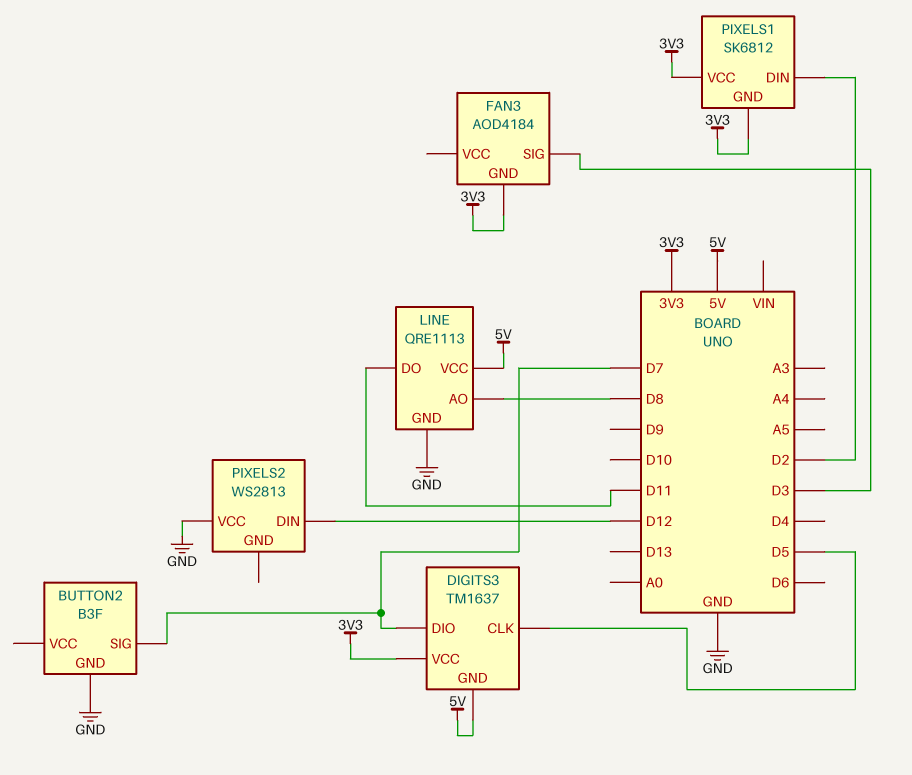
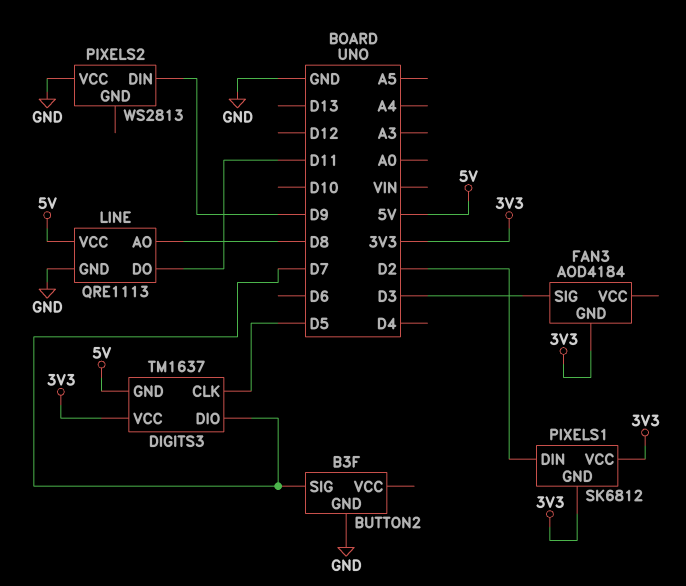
PIXELS2 pin DIN: D12 -> D9

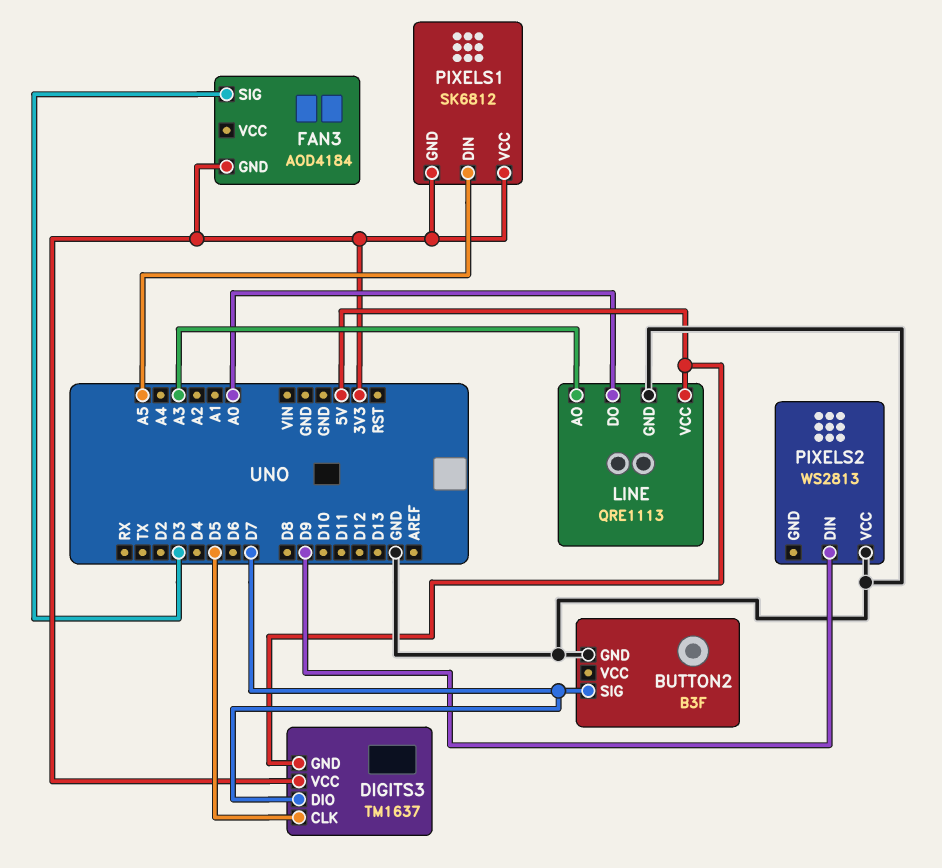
LINE pin AO: D8 -> A3
LINE pin DO: D11 -> A0
PIXELS1 pin DIN: D2 -> A5

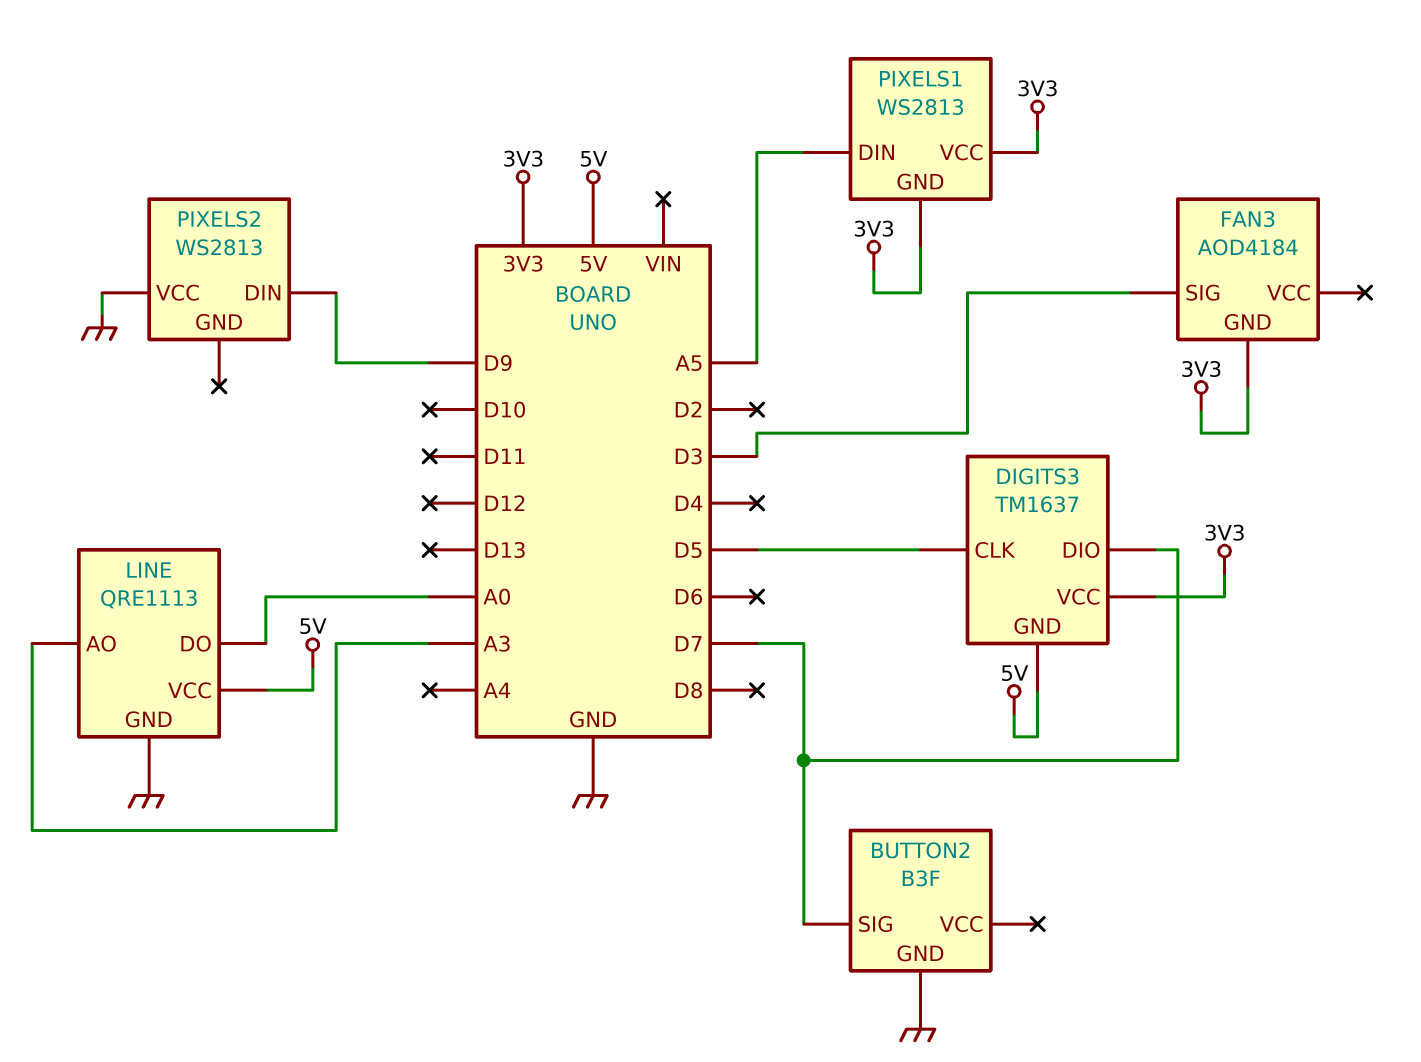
PIXELS1: SK6812 -> WS2813

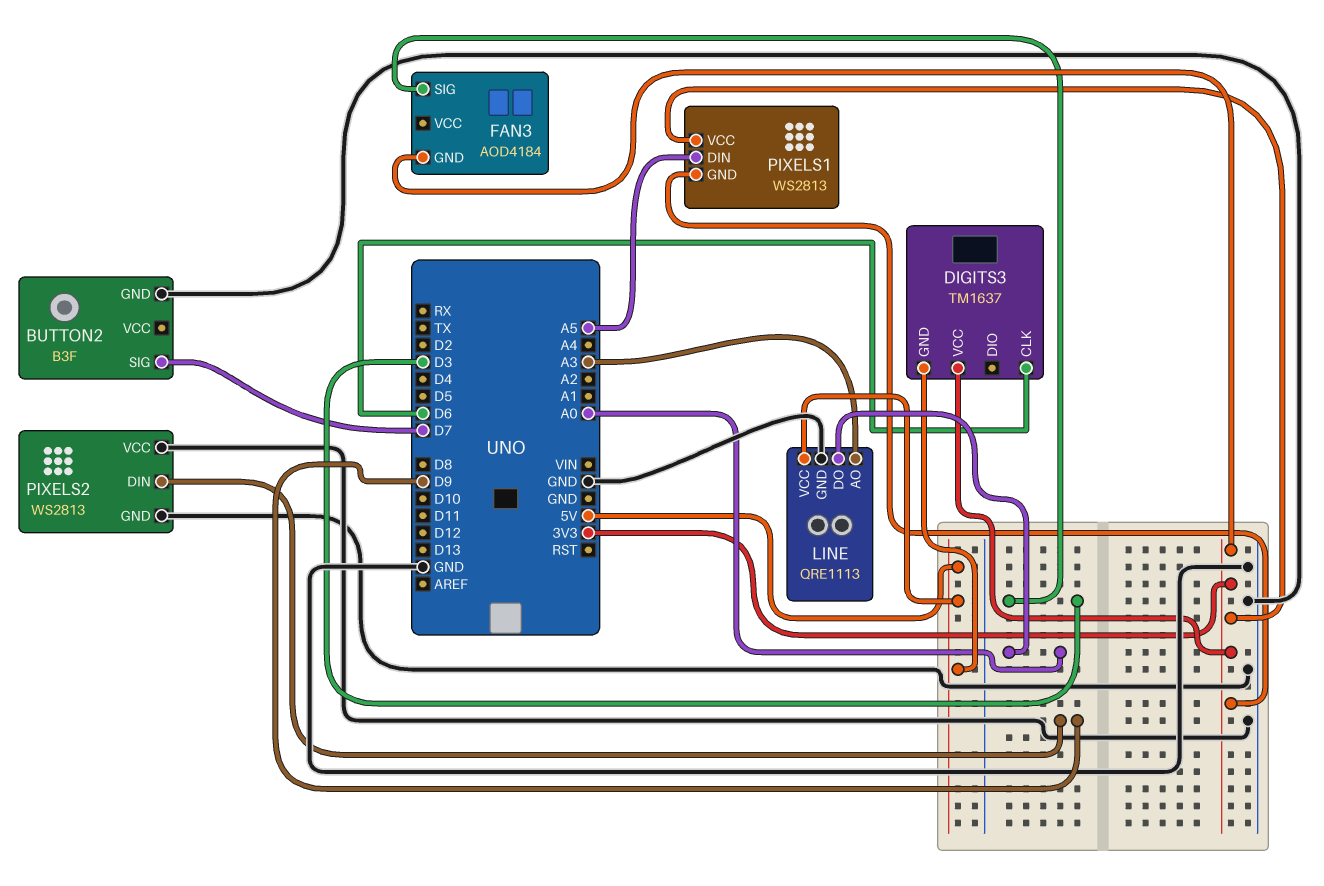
DIGITS3 pin CLK: D5 -> D6
DIGITS3 pin DIO: D7 -> none
PIXELS2 pin GND: none -> GND

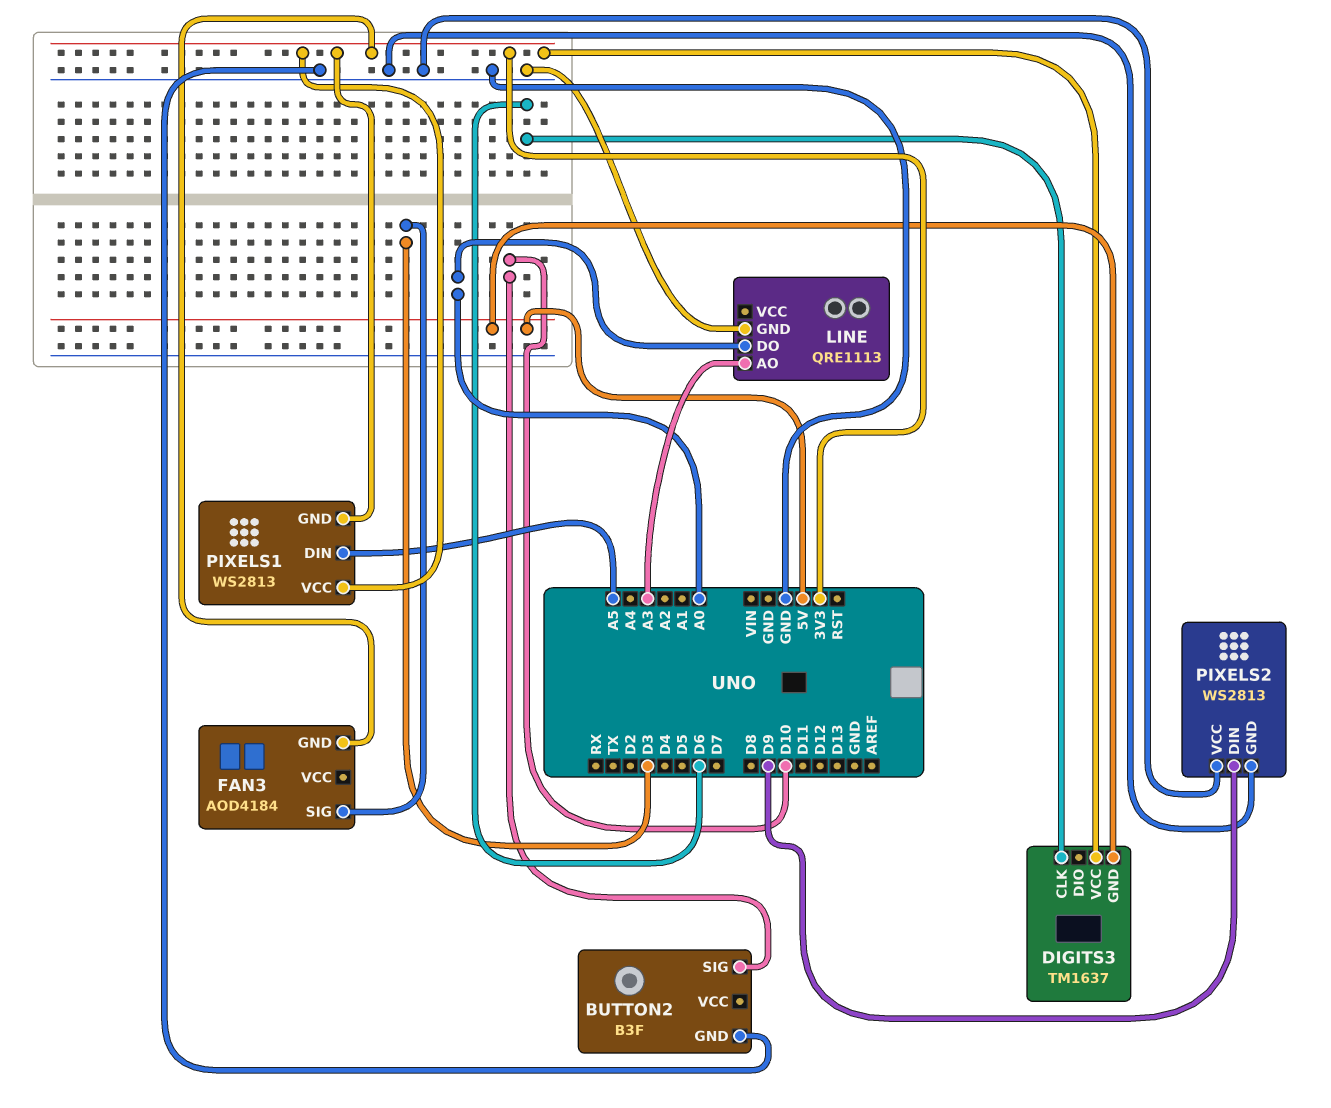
BUTTON2 pin SIG: D7 -> D10
LINE pin VCC: 5V -> none

